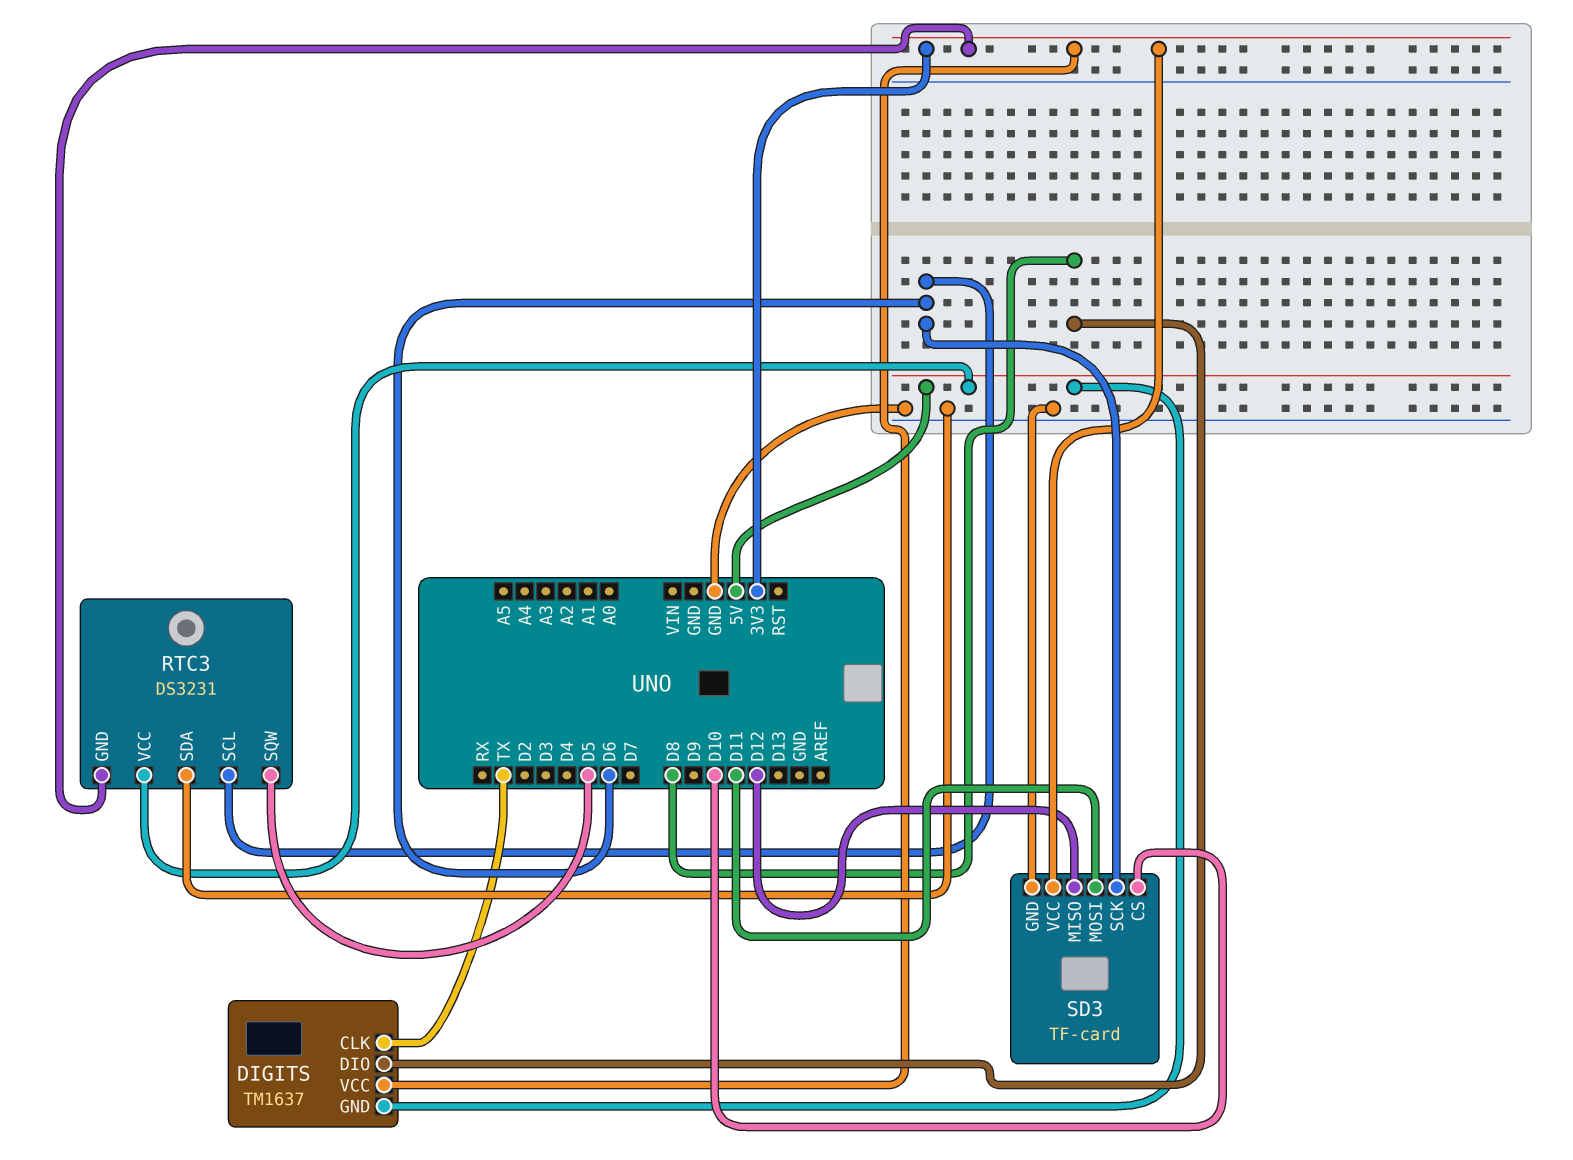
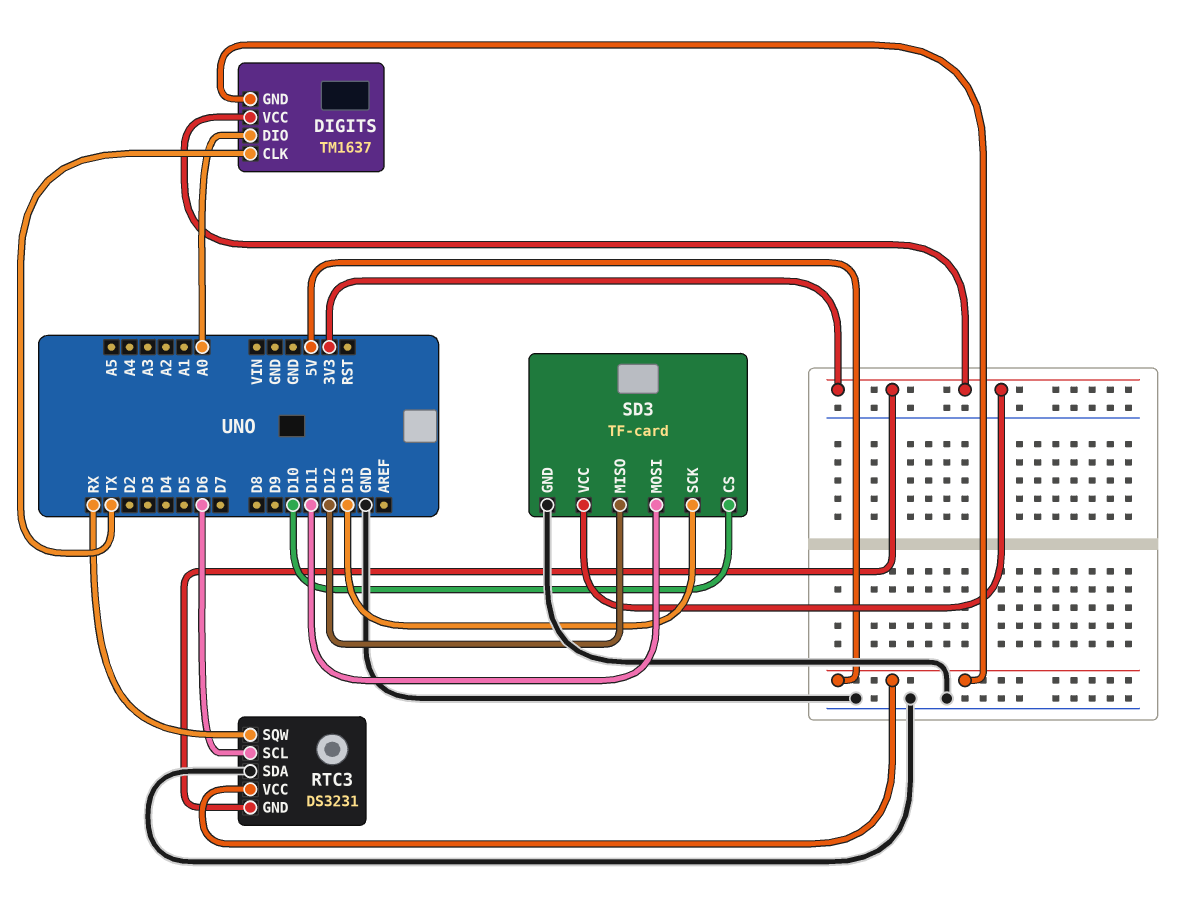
DIGITS pin DIO: D8 -> A0
RTC3 pin SQW: D5 -> RX
SD3 pin SCK: D6 -> D13

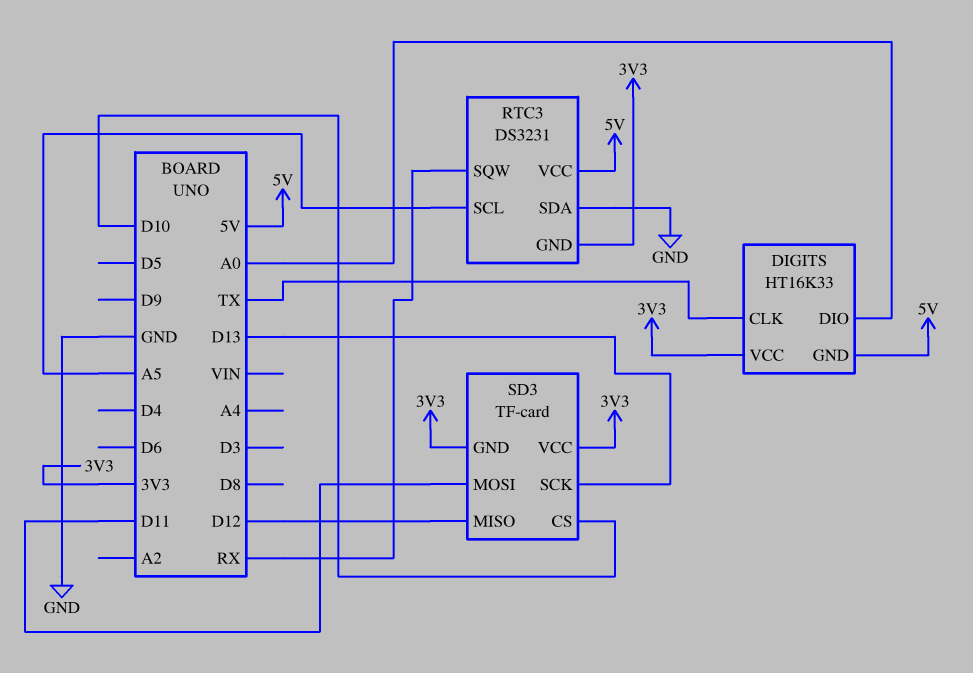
DIGITS: TM1637 -> HT16K33
RTC3 pin SCL: D6 -> A5
SD3 pin GND: GND -> 3V3

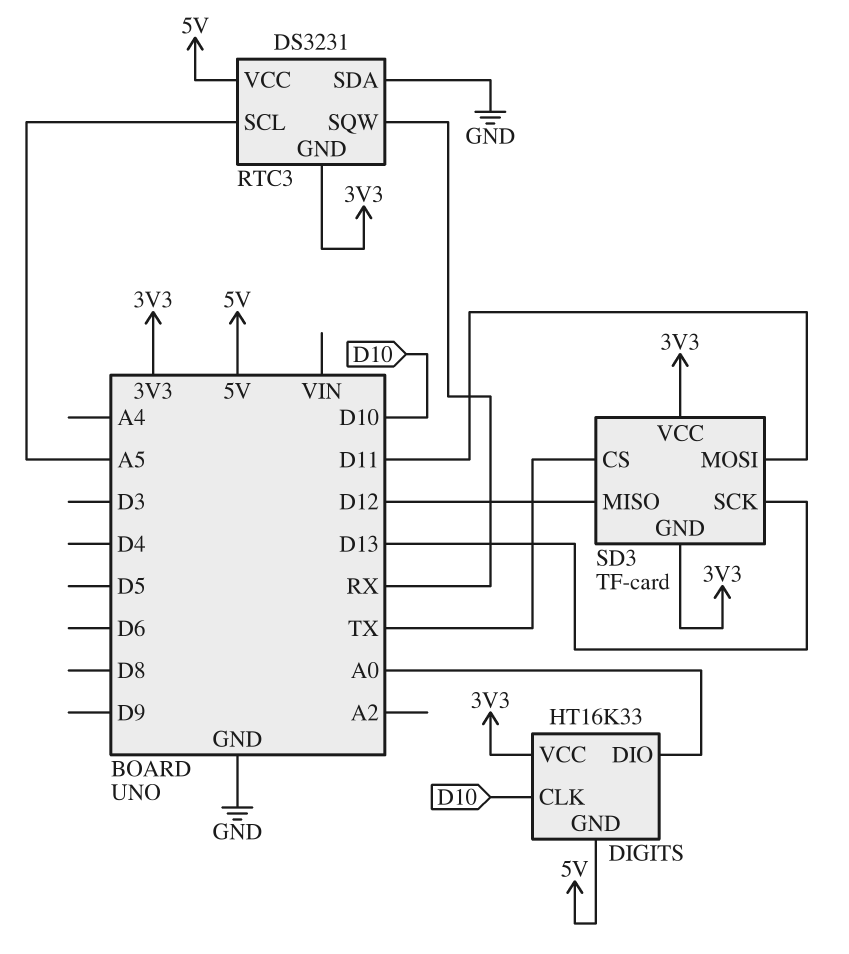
DIGITS pin CLK: TX -> D10
SD3 pin CS: D10 -> TX

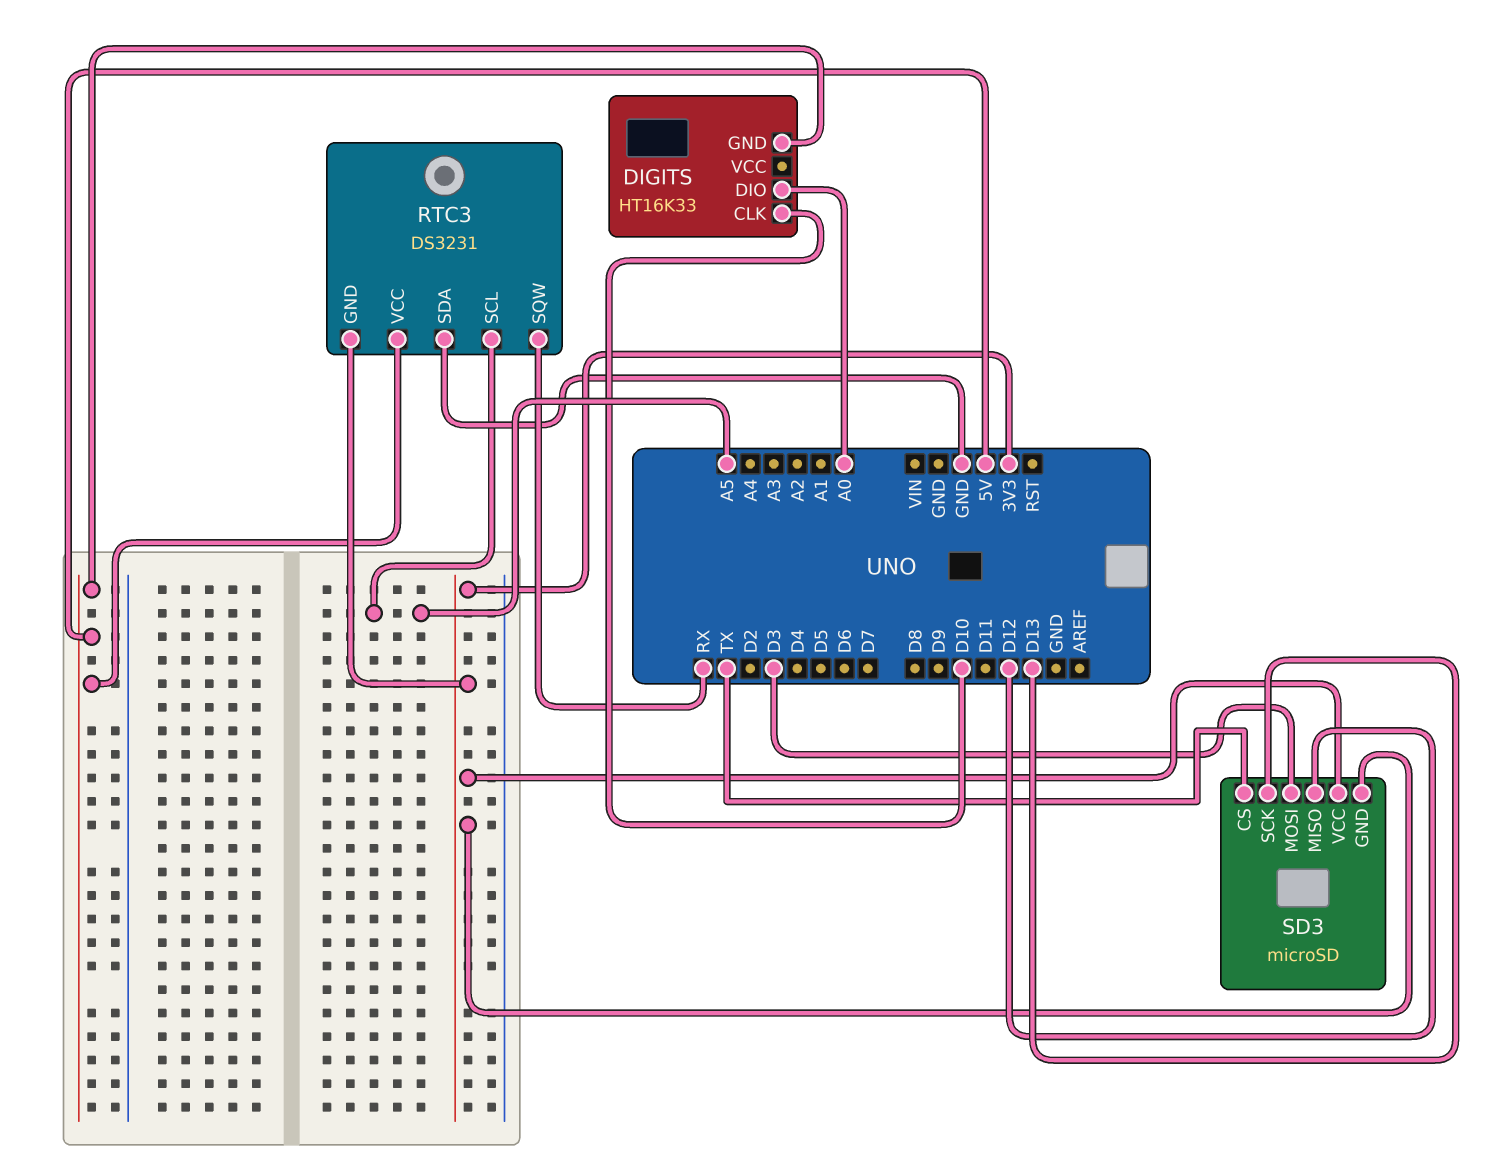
DIGITS pin VCC: 3V3 -> none
SD3: TF-card -> microSD
SD3 pin MOSI: D11 -> D3

